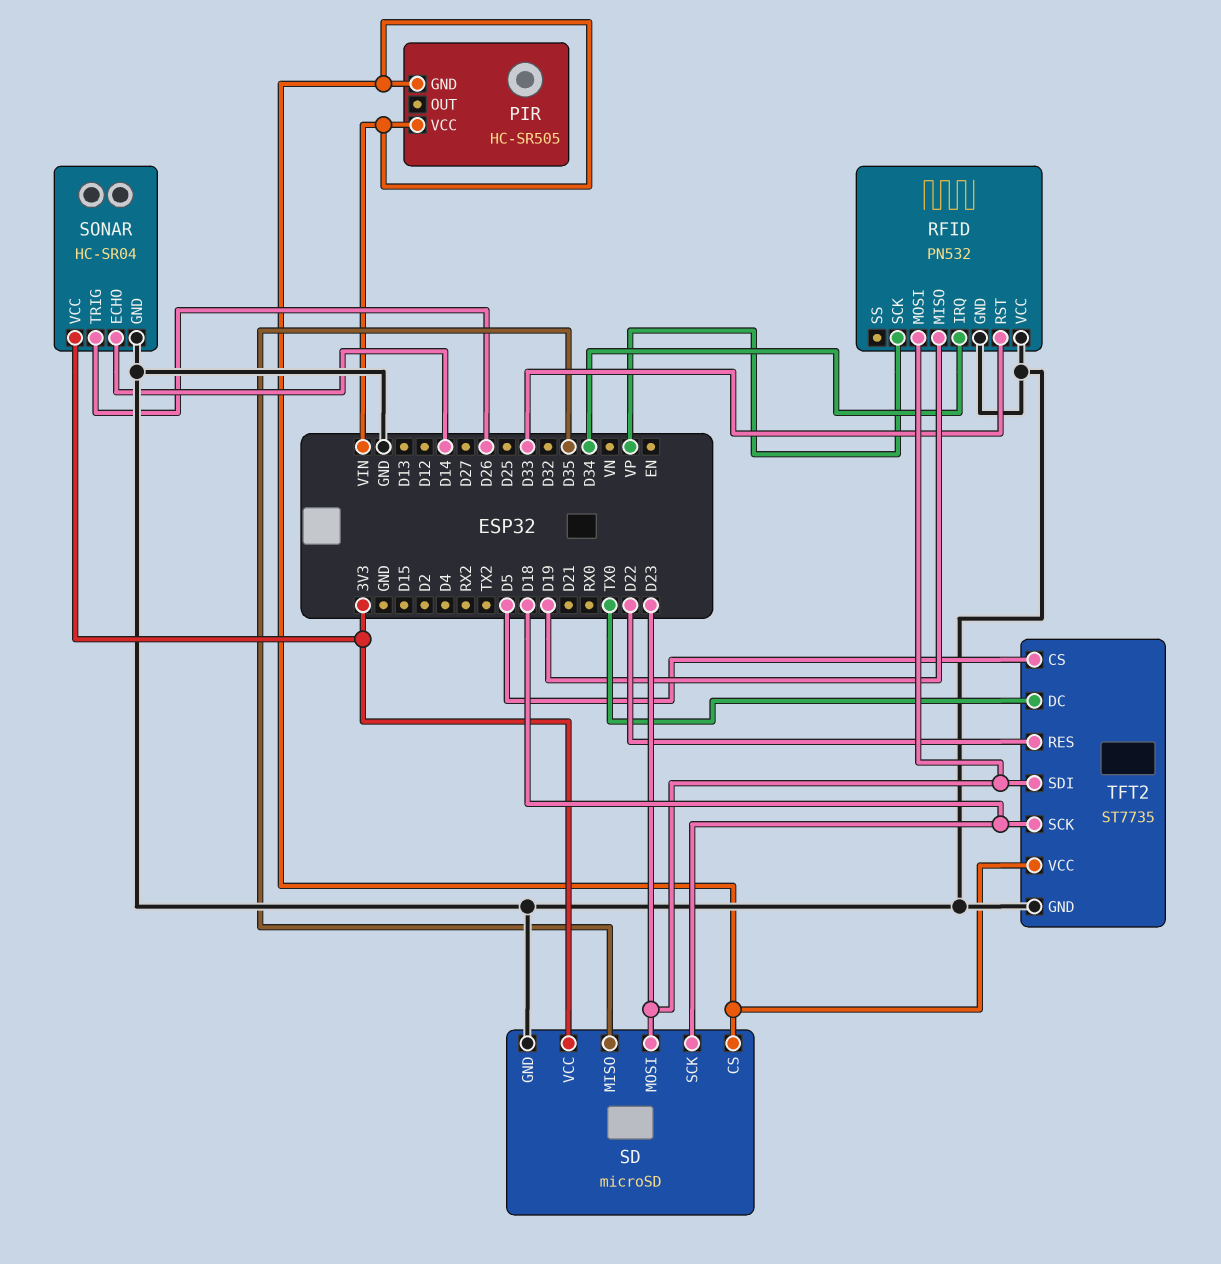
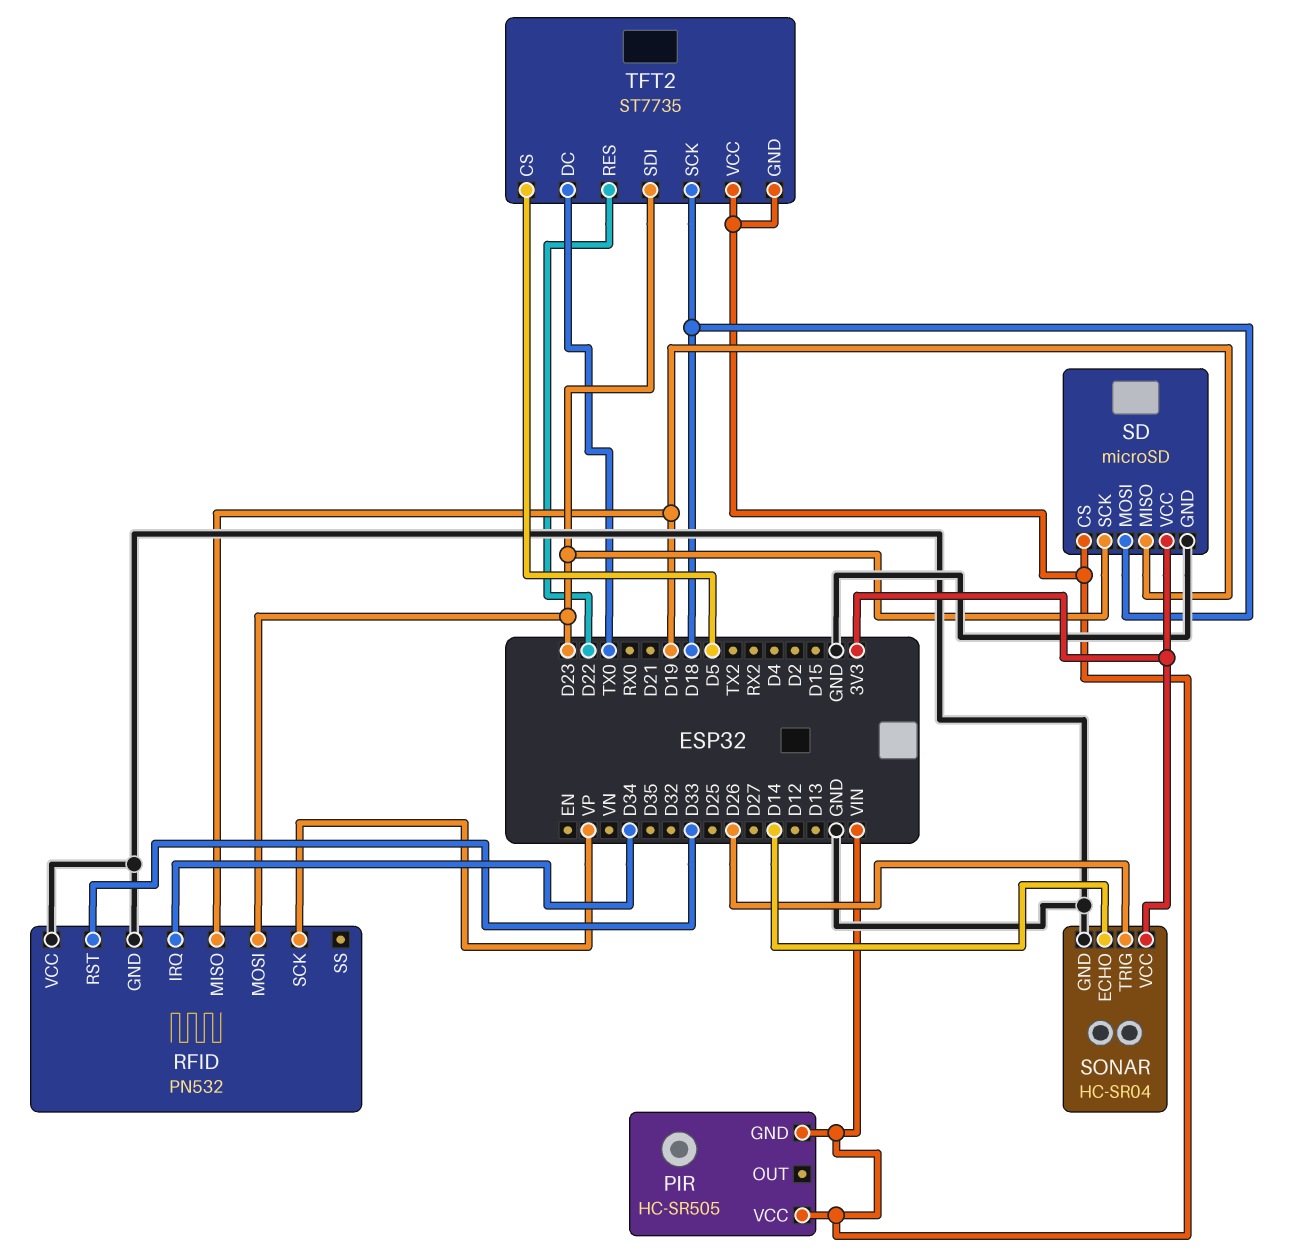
SD pin MISO: D35 -> D19
SD pin MOSI: D23 -> D18
SD pin SCK: D18 -> D23
TFT2 pin GND: GND -> VIN

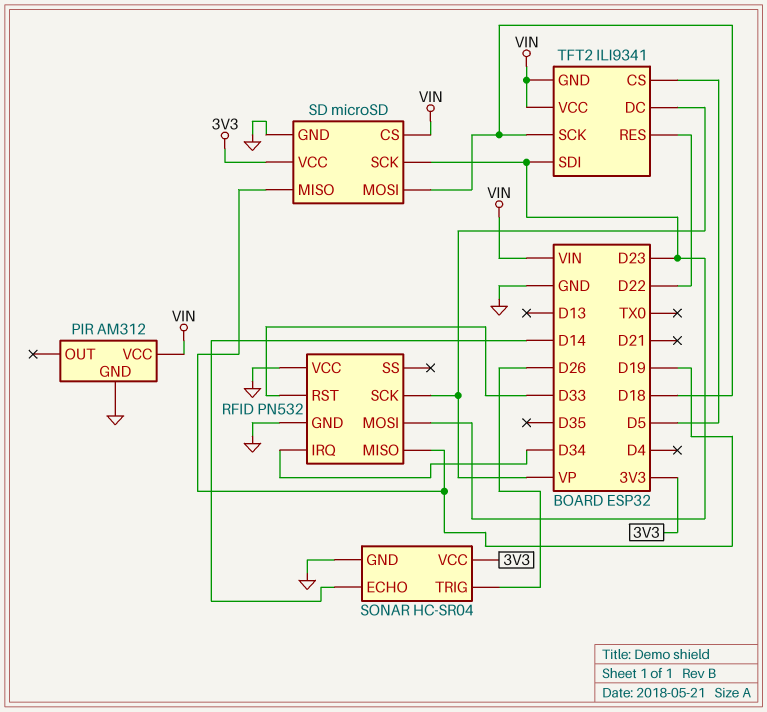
PIR: HC-SR505 -> AM312
PIR pin GND: VIN -> GND
TFT2: ST7735 -> ILI9341
TFT2 pin DC: TX0 -> VP

